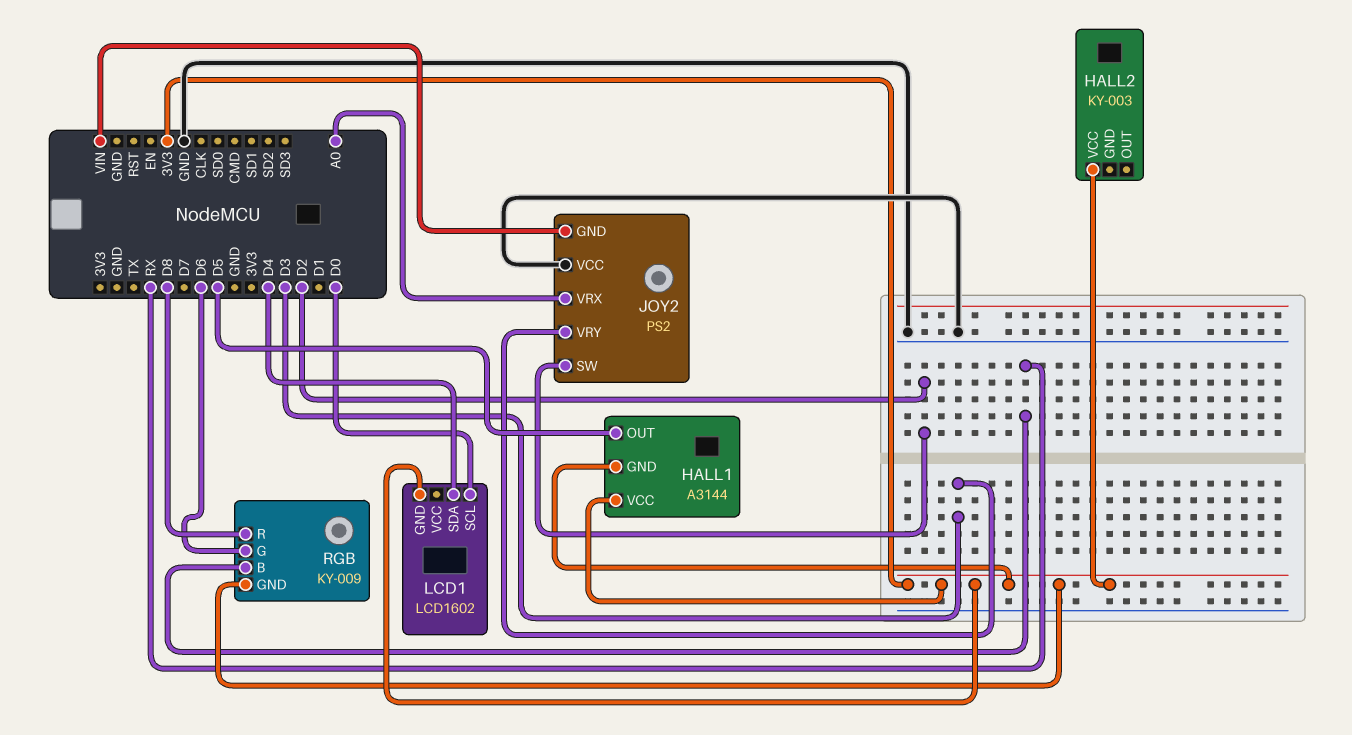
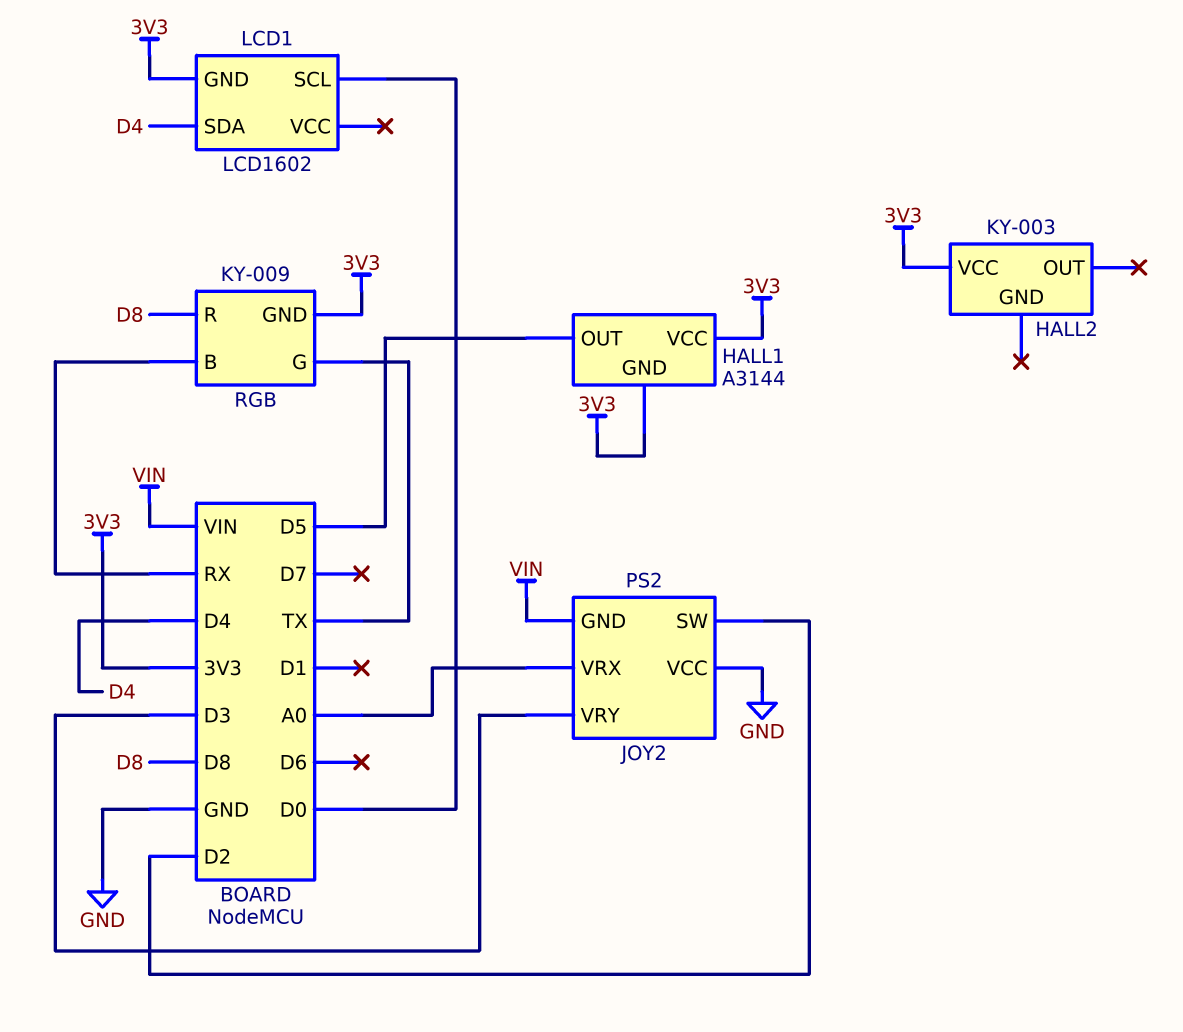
RGB pin G: D6 -> TX

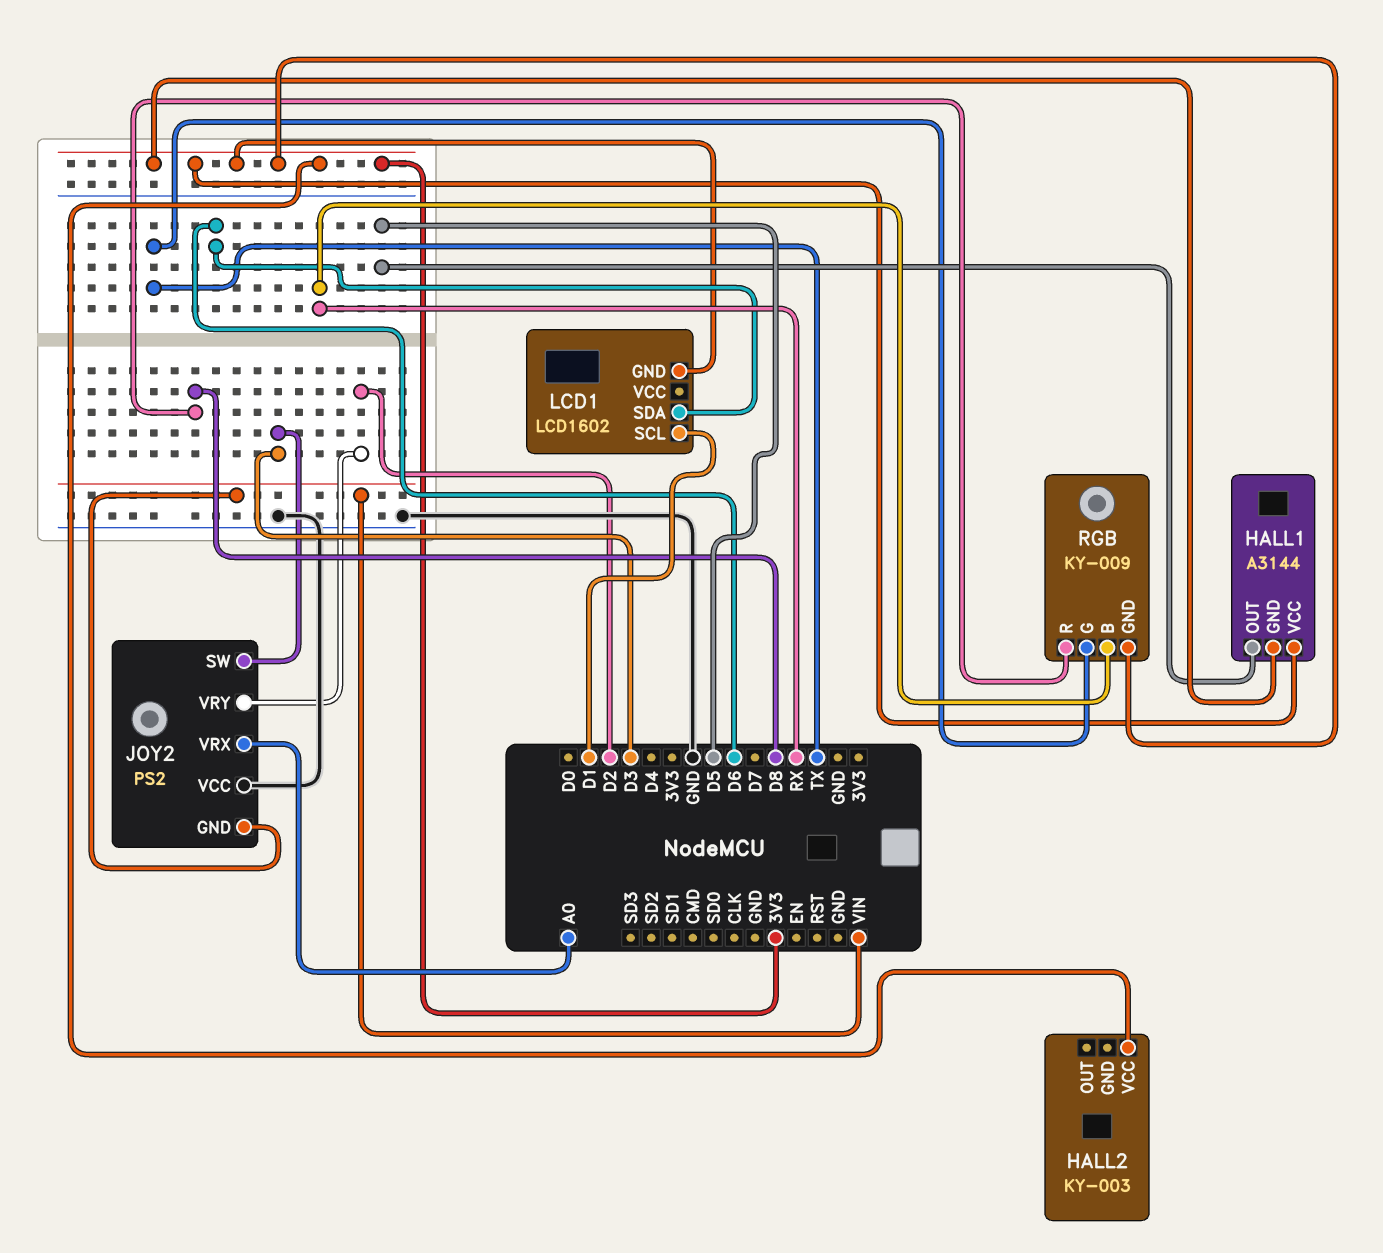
JOY2 pin SW: D2 -> D3
JOY2 pin VRY: D3 -> D2
LCD1 pin SCL: D0 -> D1
LCD1 pin SDA: D4 -> D6

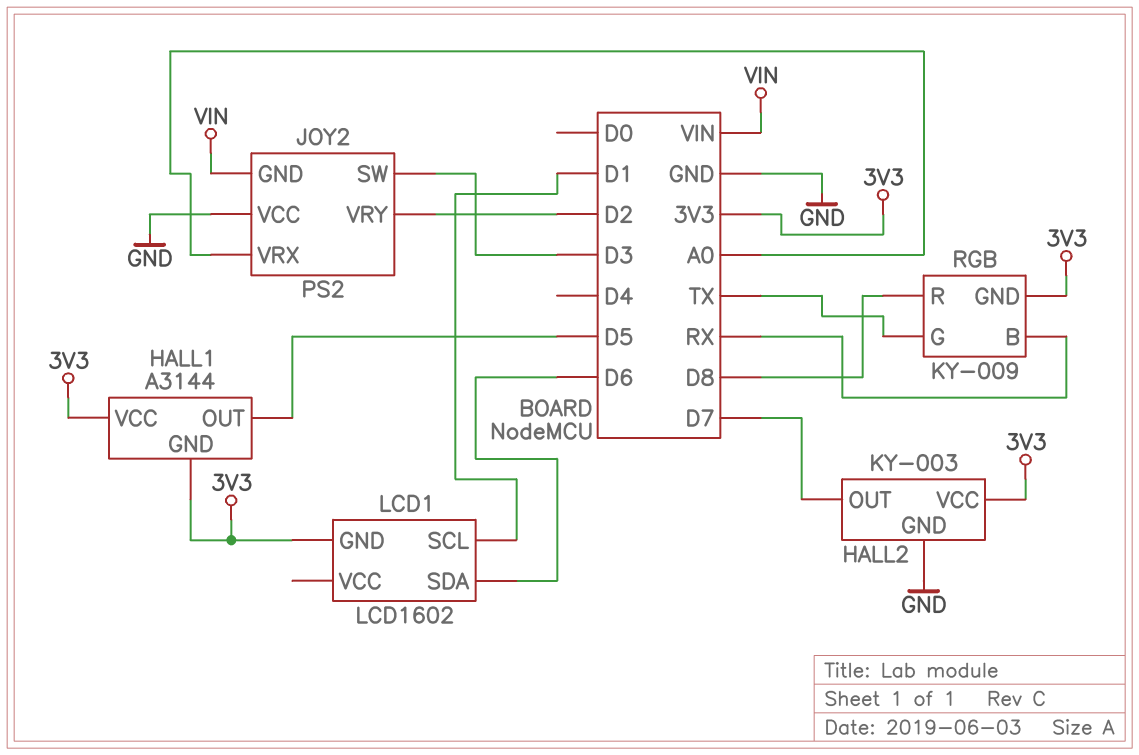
HALL2 pin GND: none -> GND
HALL2 pin OUT: none -> D7

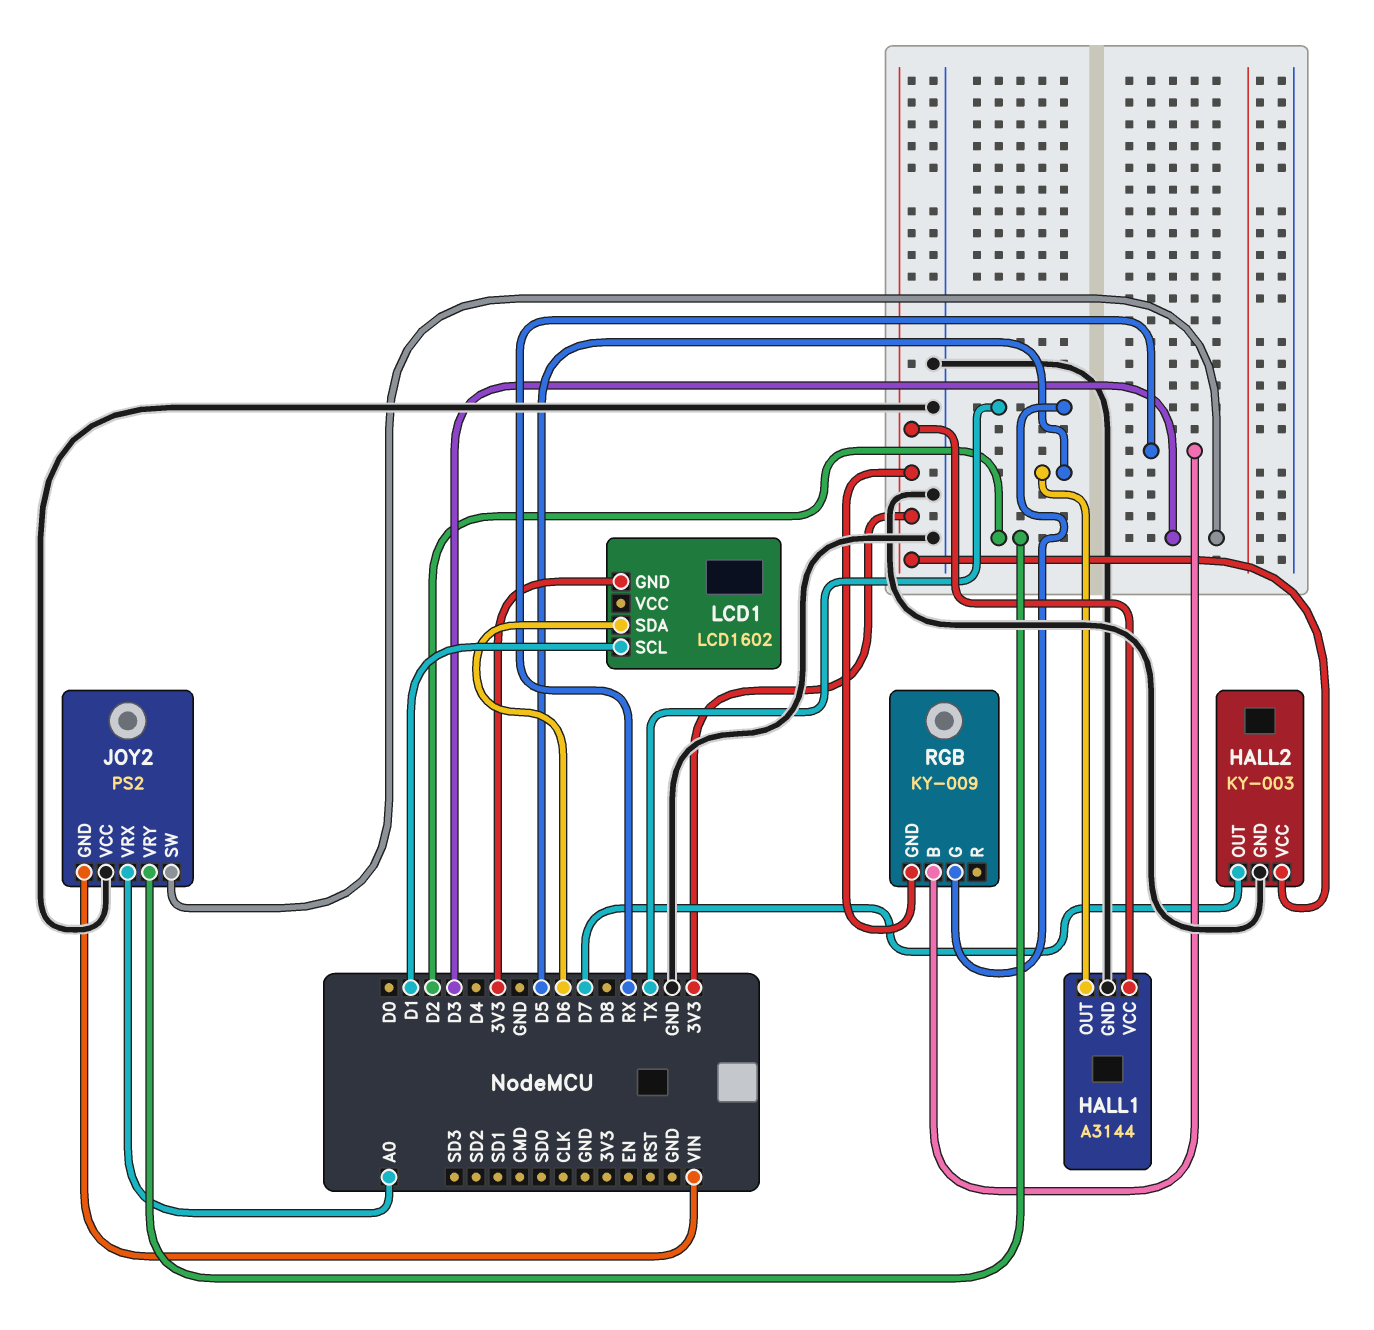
HALL1 pin GND: 3V3 -> GND
RGB pin R: D8 -> none

